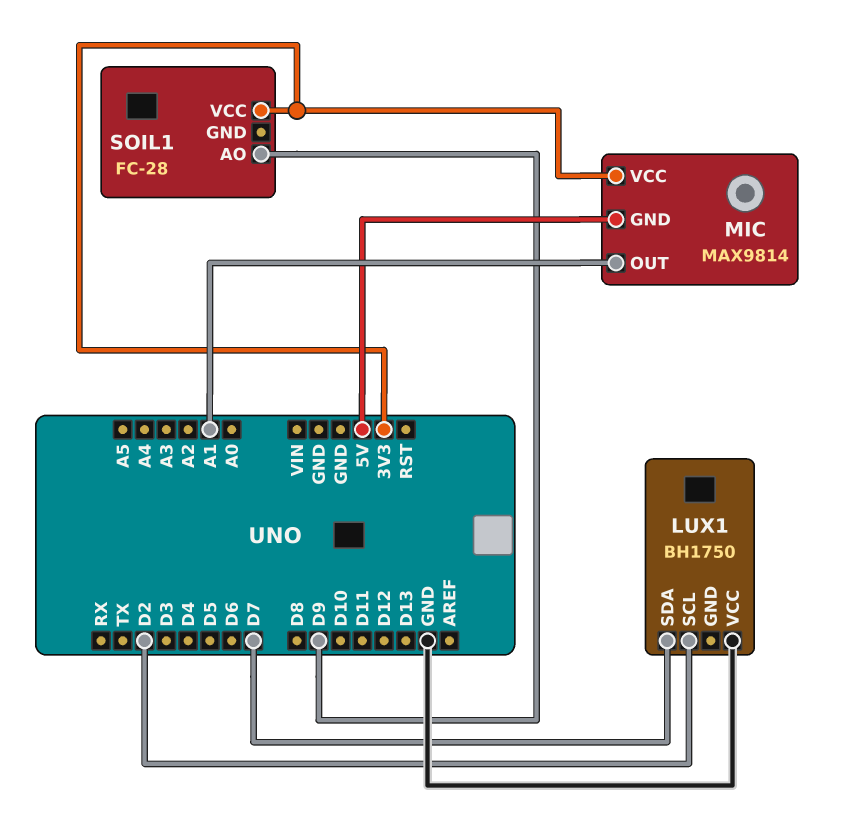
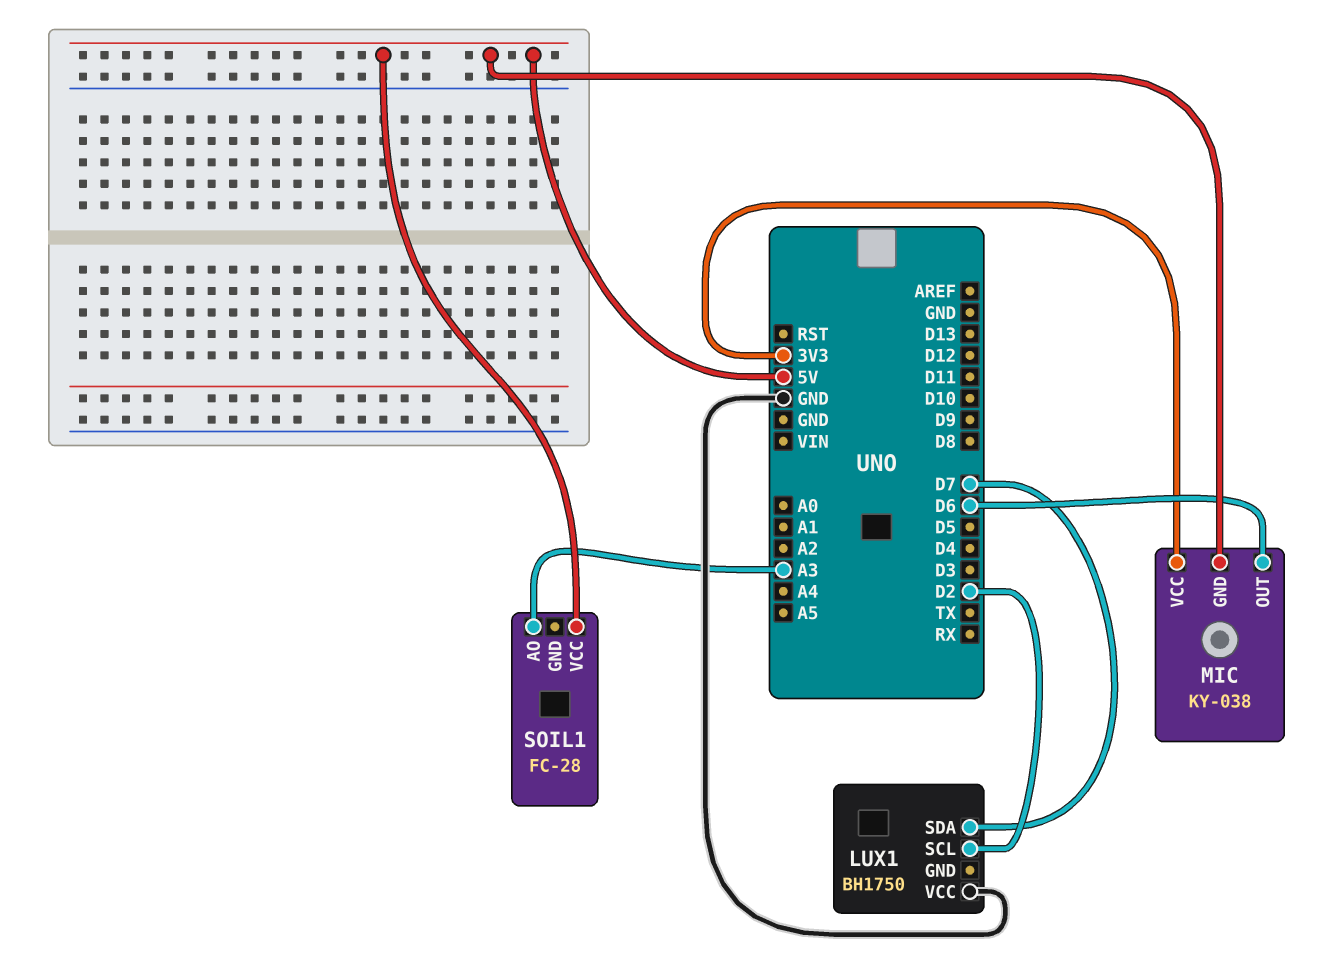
MIC: MAX9814 -> KY-038
MIC pin OUT: A1 -> D6
SOIL1 pin AO: D9 -> A3
SOIL1 pin VCC: 3V3 -> 5V

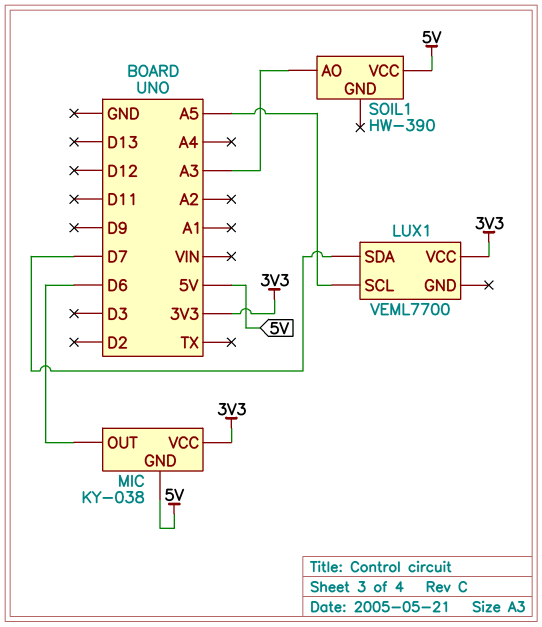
LUX1: BH1750 -> VEML7700
LUX1 pin SCL: D2 -> A5
LUX1 pin VCC: GND -> 3V3
SOIL1: FC-28 -> HW-390

